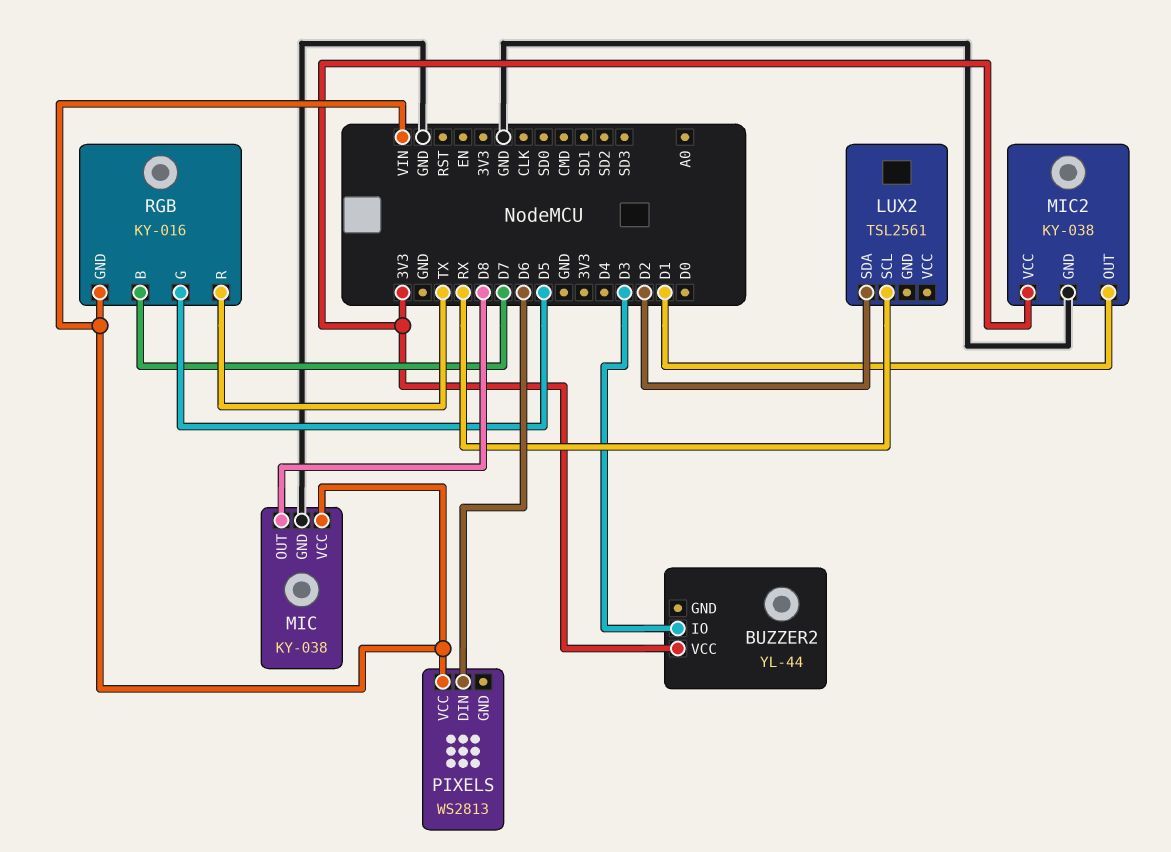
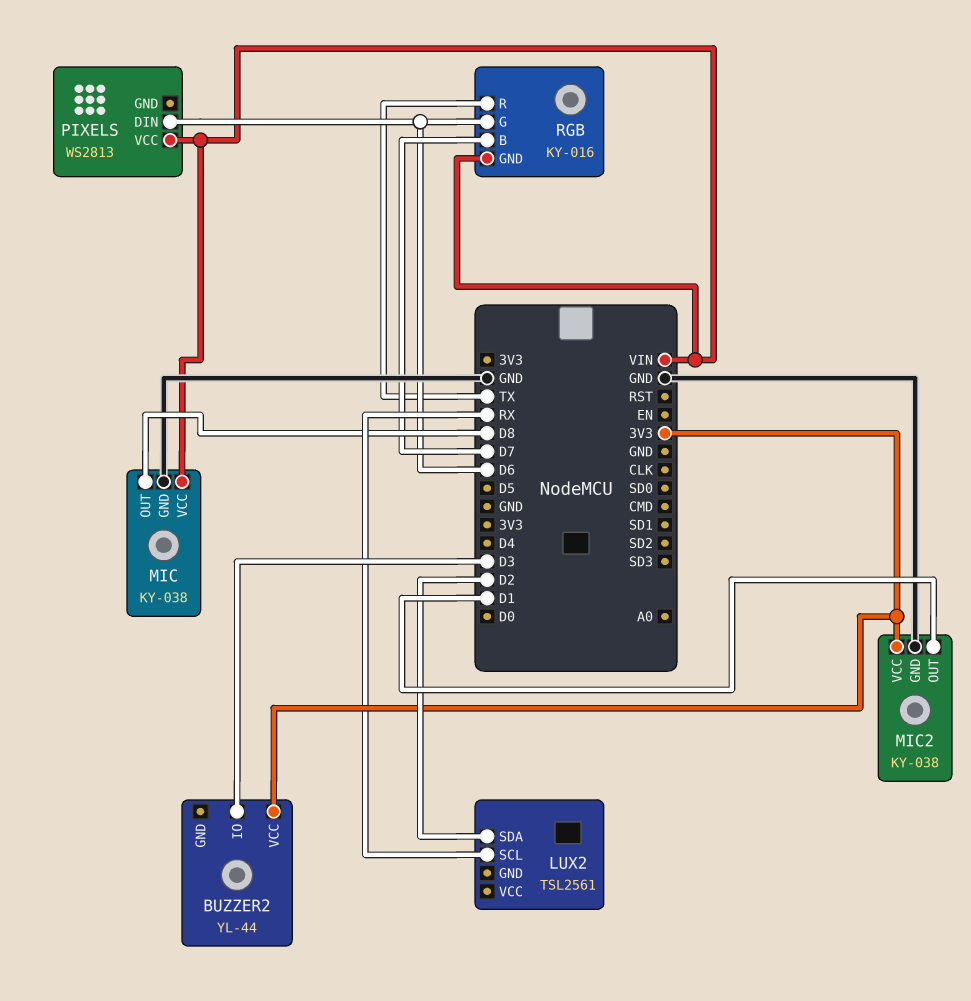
RGB pin G: D5 -> D6

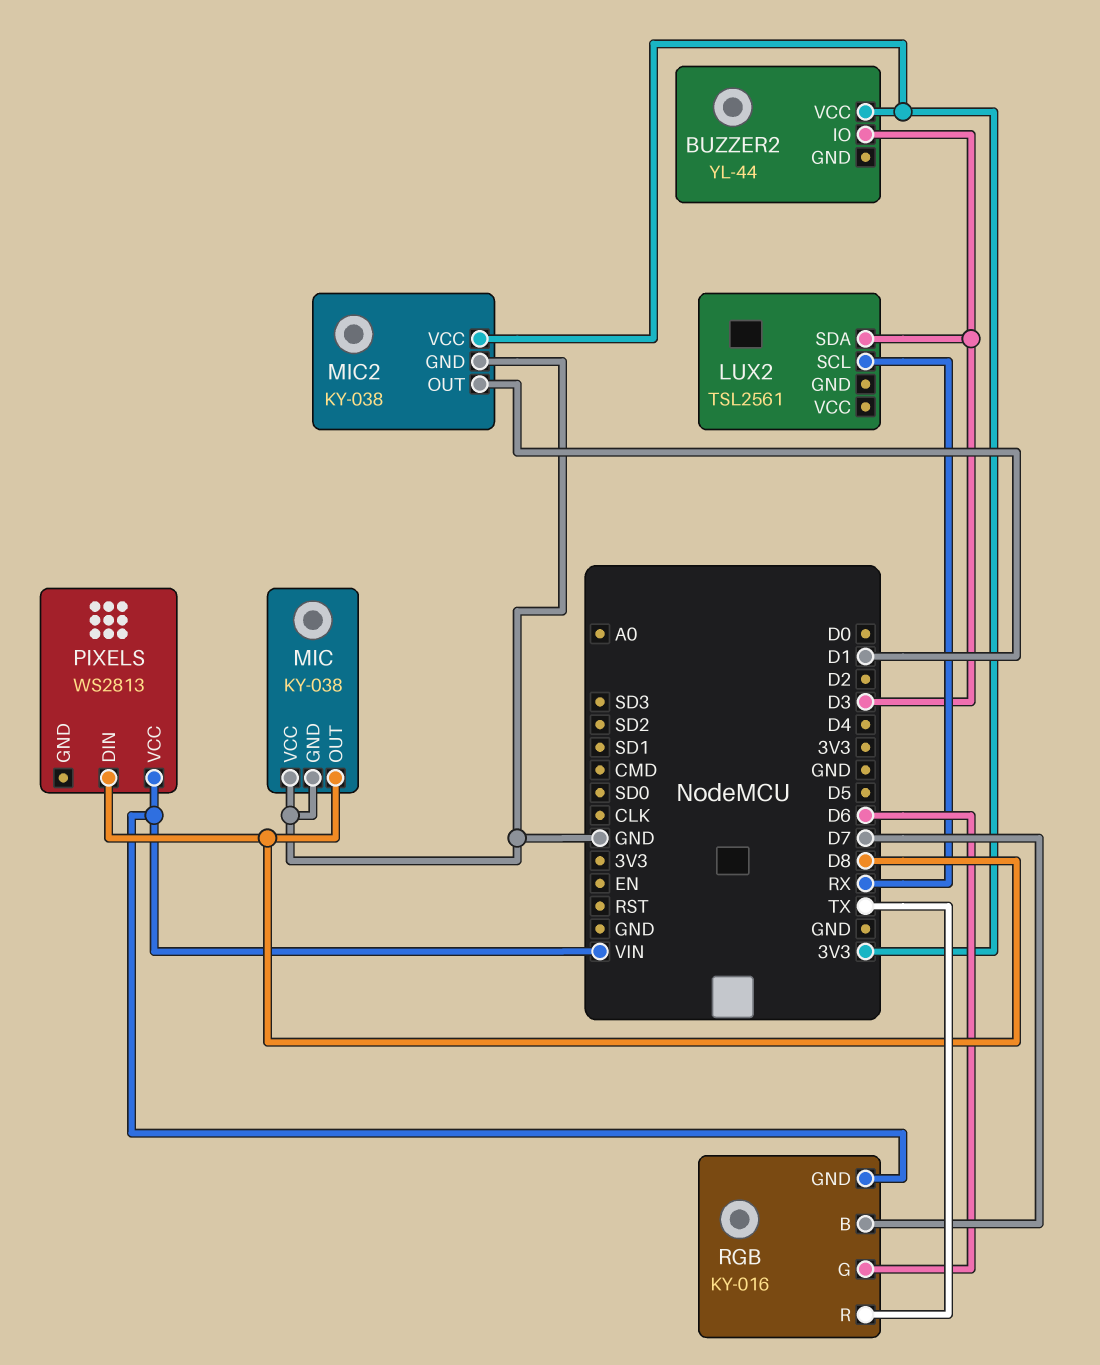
LUX2 pin SDA: D2 -> D3
MIC pin VCC: VIN -> GND
PIXELS pin DIN: D6 -> D8

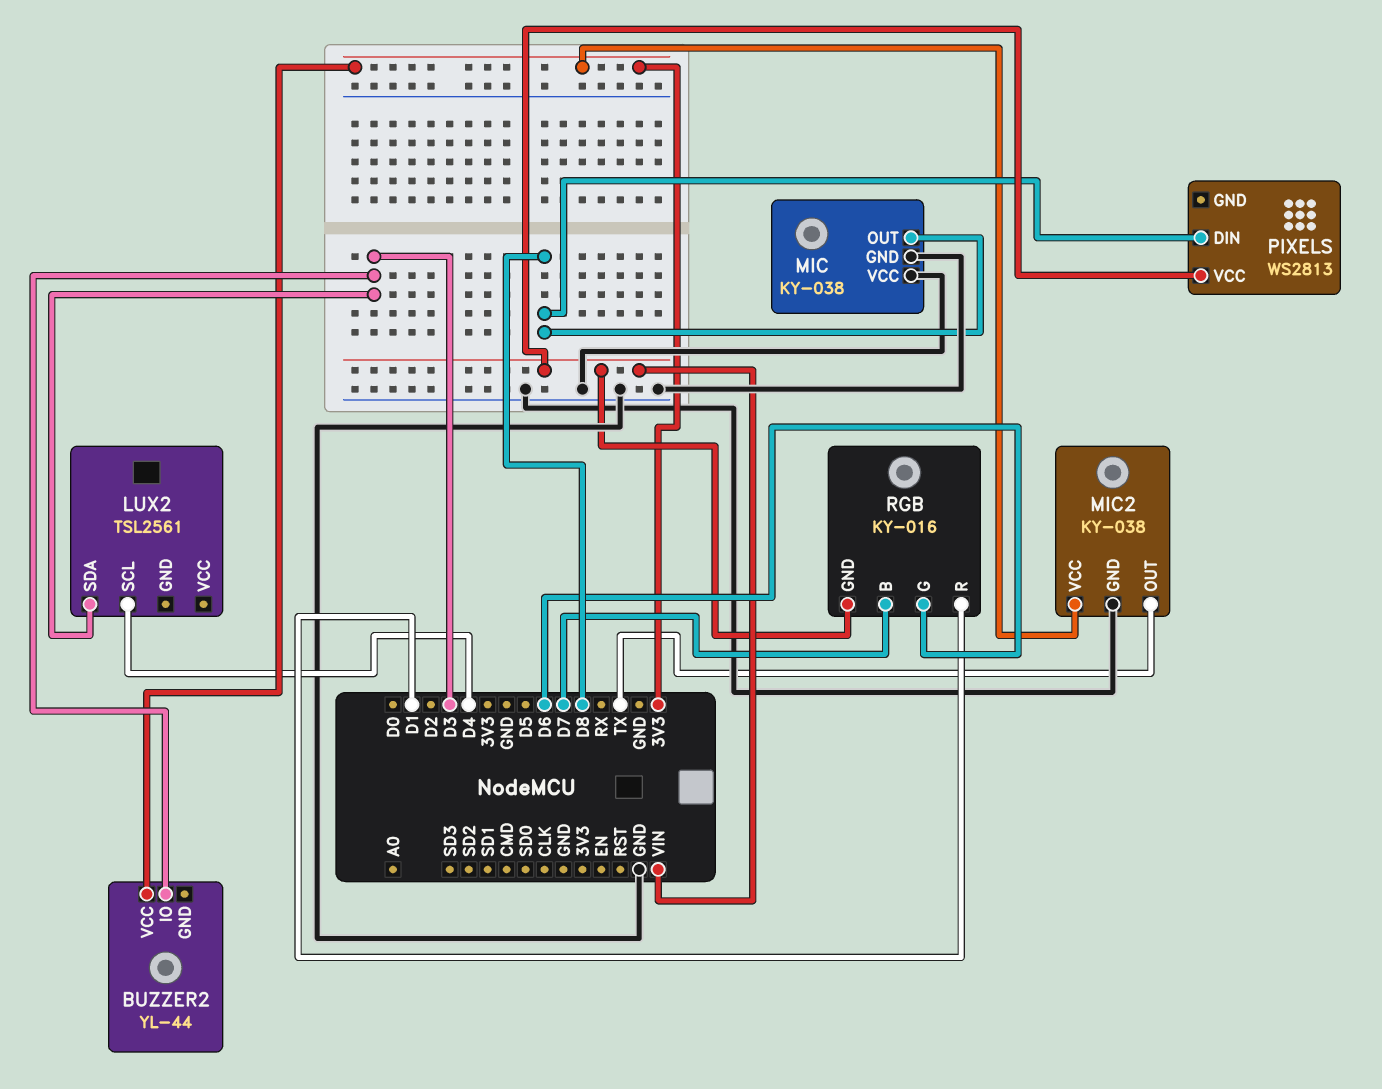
LUX2 pin SCL: RX -> D4
MIC2 pin OUT: D1 -> TX
RGB pin R: TX -> D1

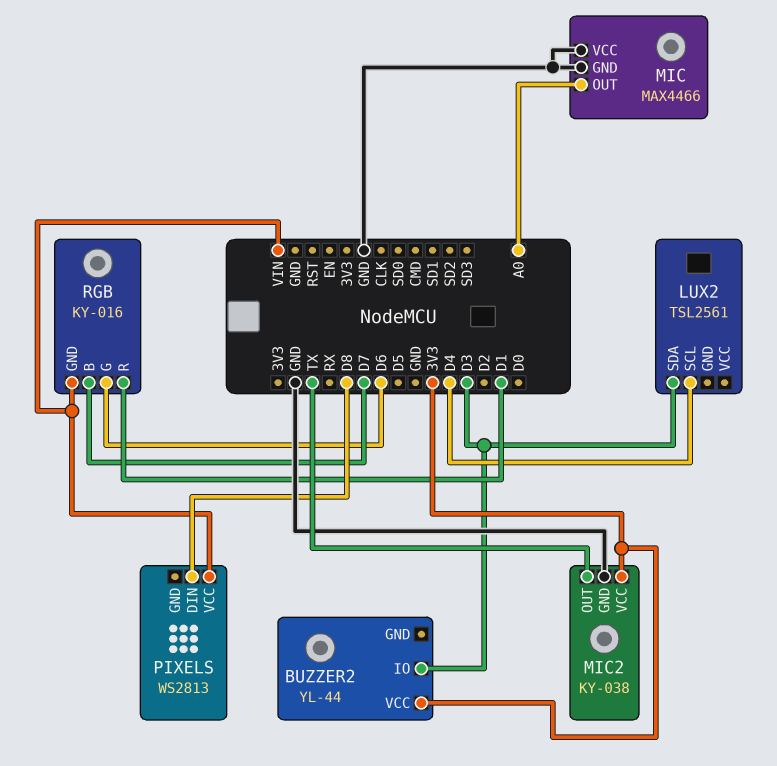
MIC: KY-038 -> MAX4466
MIC pin OUT: D8 -> A0

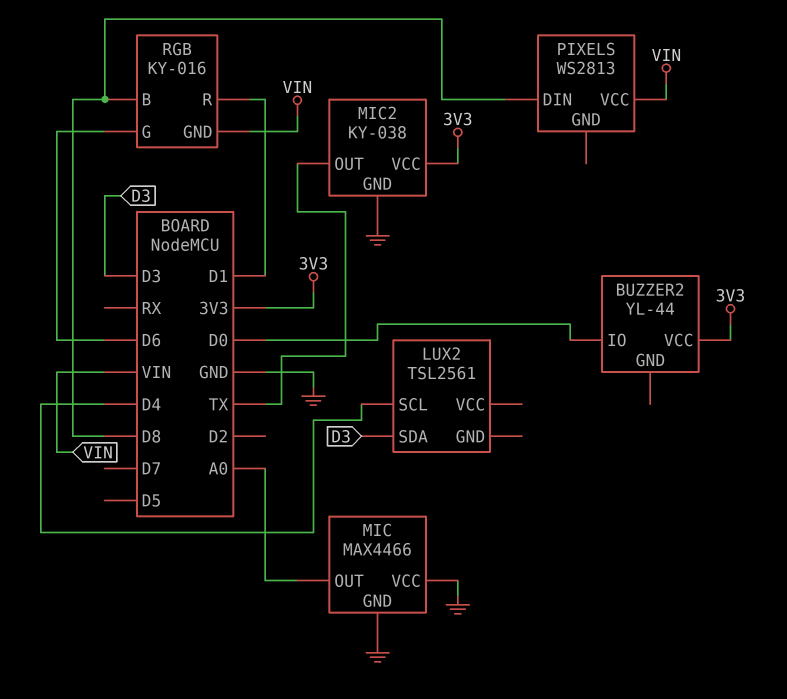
BUZZER2 pin IO: D3 -> D0
RGB pin B: D7 -> D8

